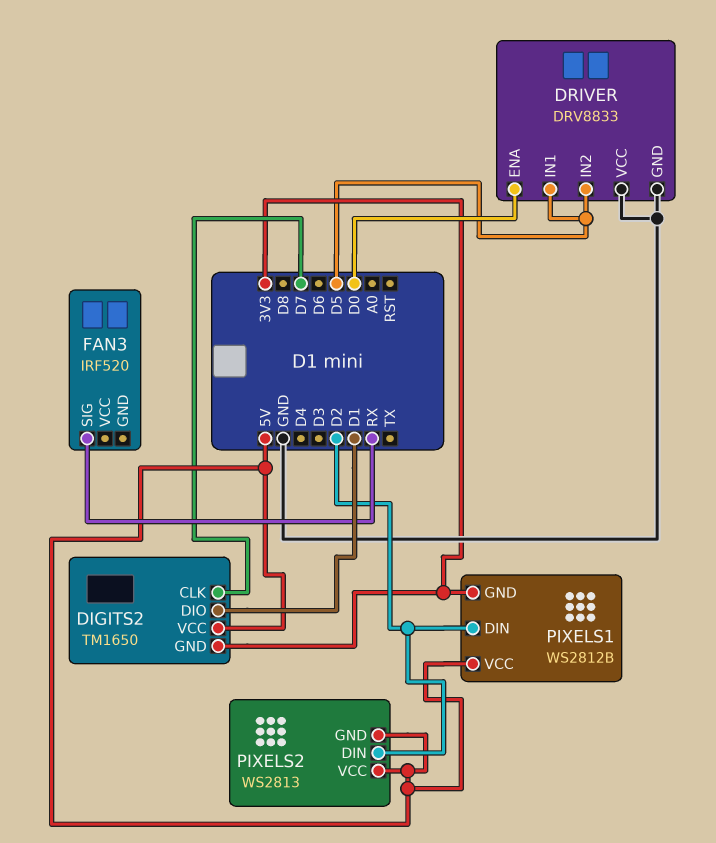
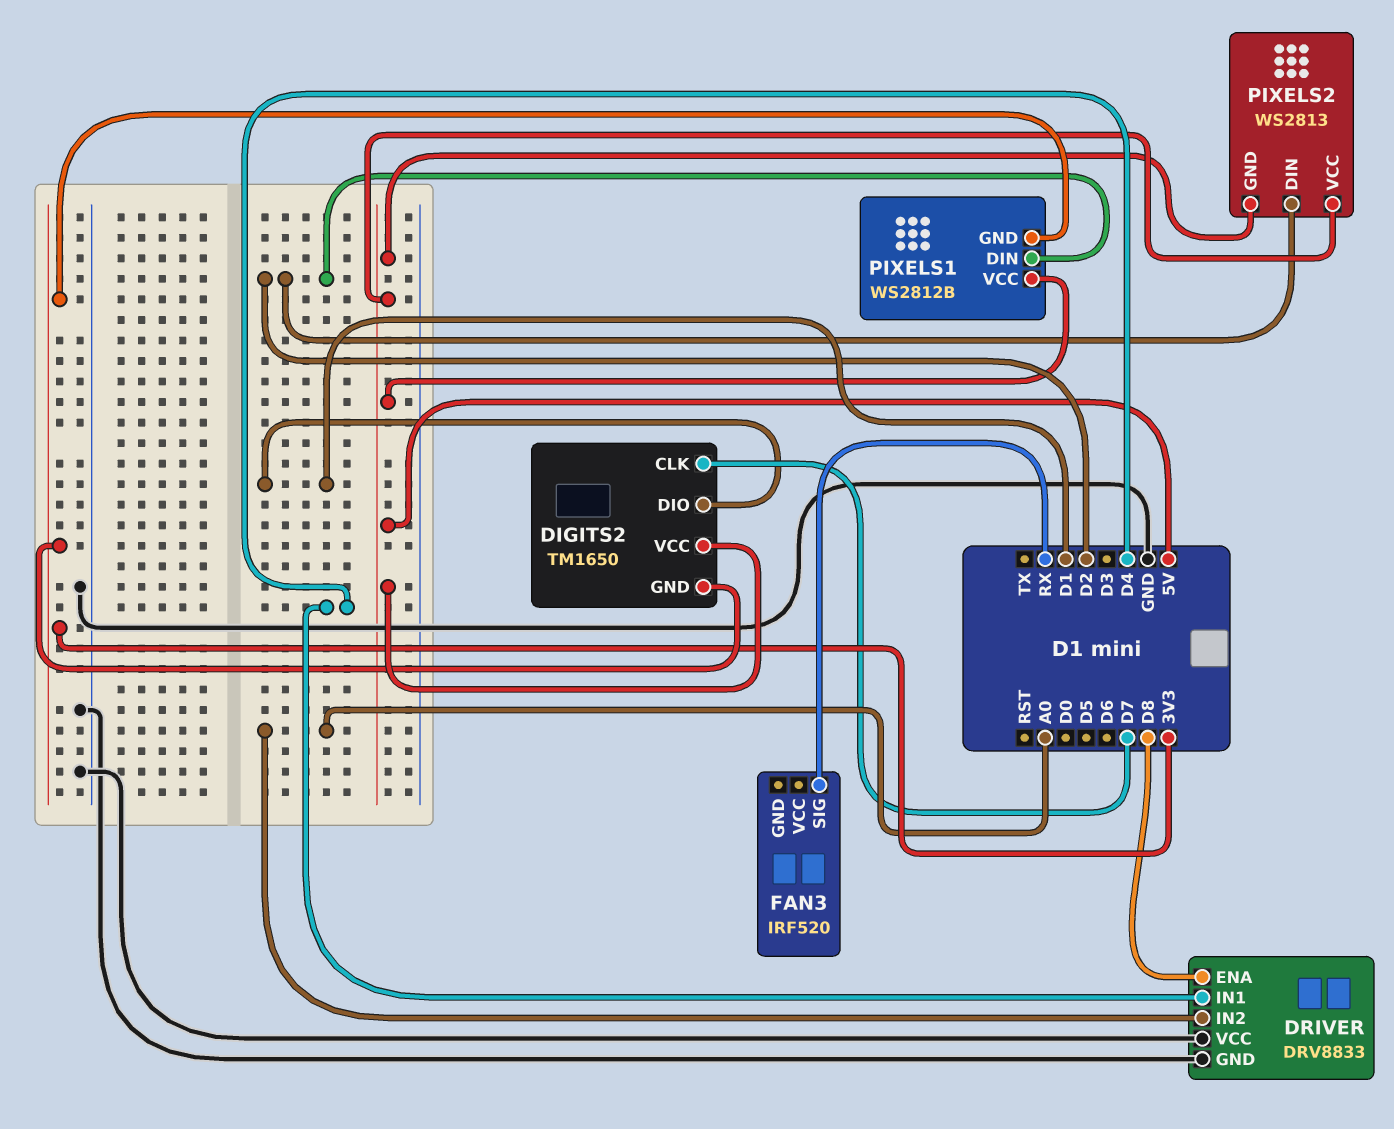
DRIVER pin ENA: D0 -> D8
DRIVER pin IN1: D5 -> D4
DRIVER pin IN2: D5 -> A0

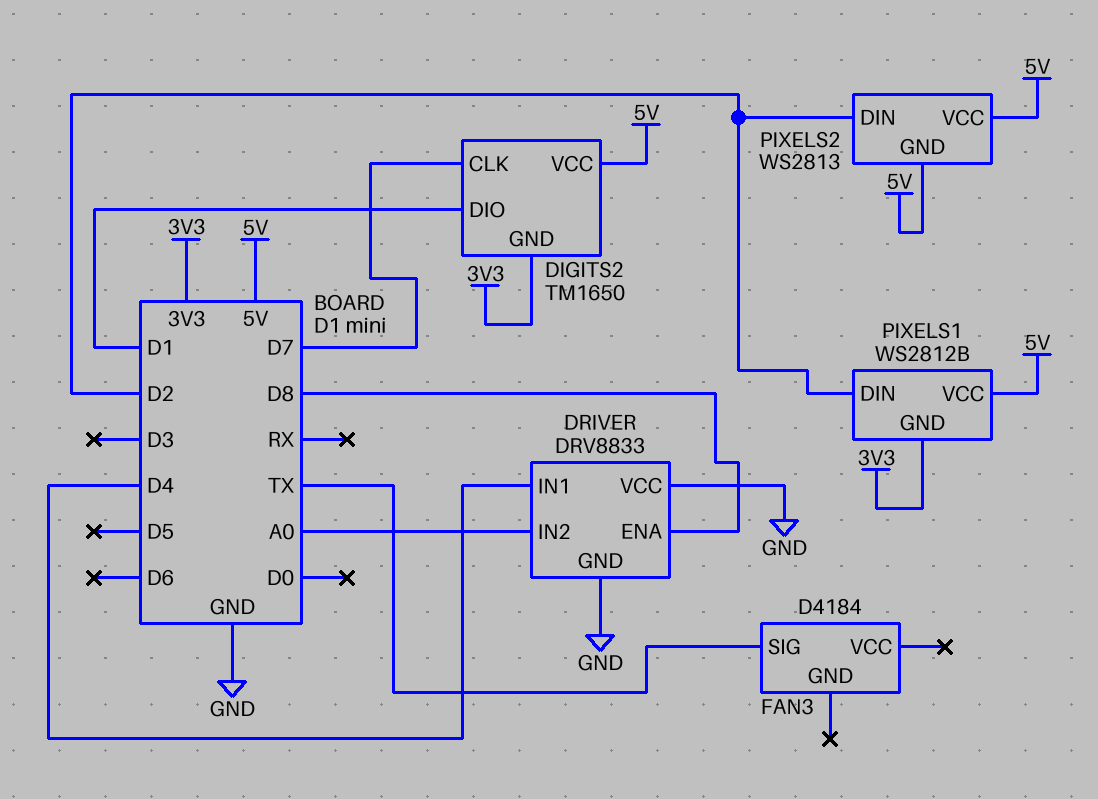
FAN3: IRF520 -> D4184
FAN3 pin SIG: RX -> TX

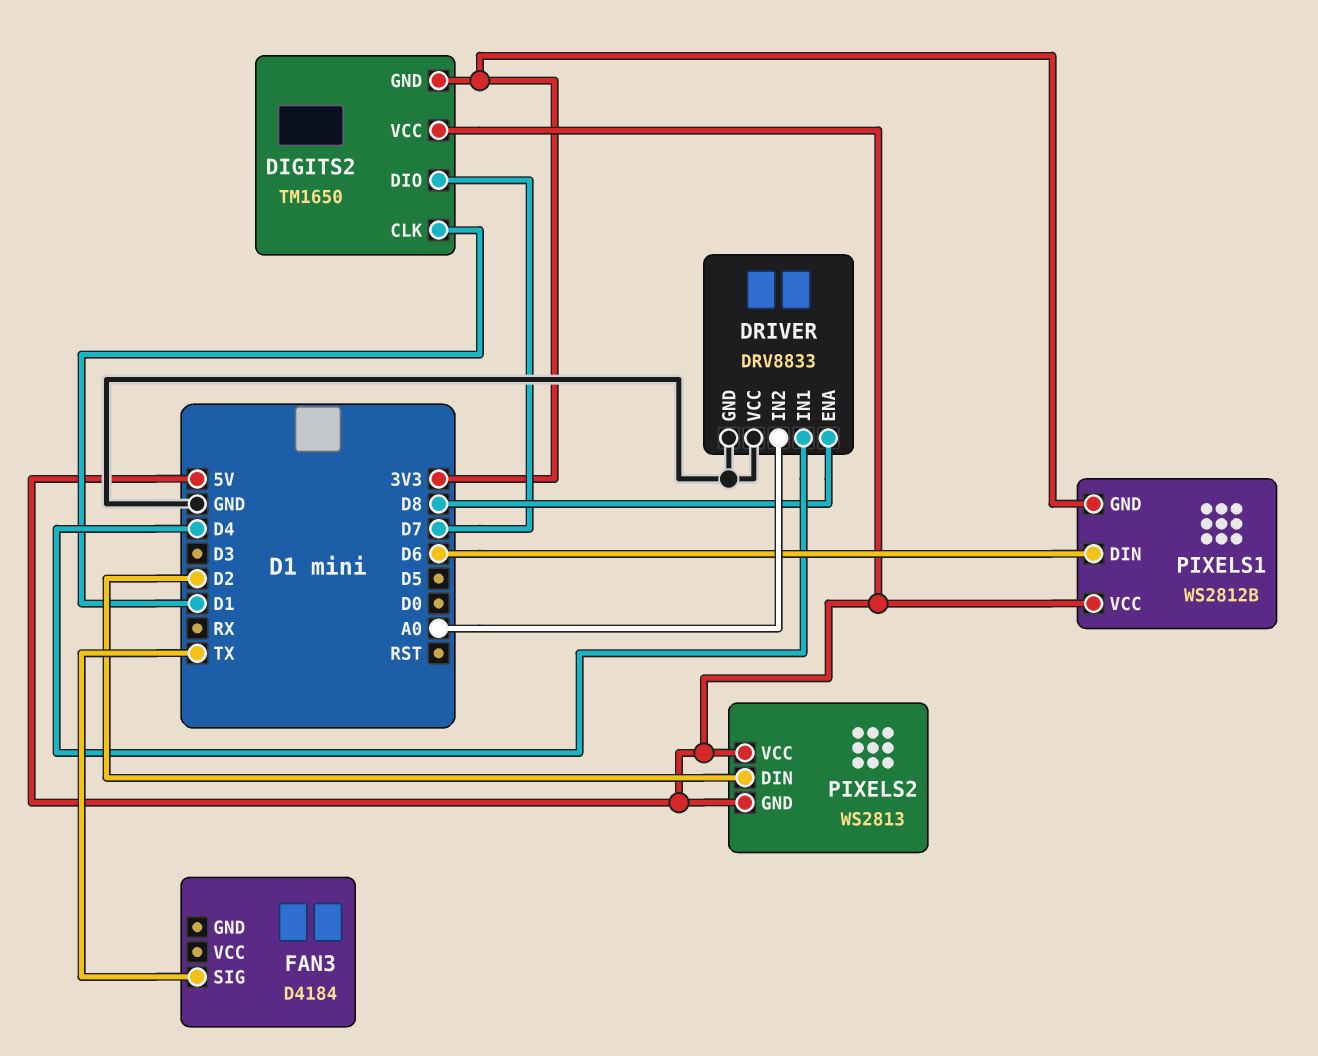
DIGITS2 pin CLK: D7 -> D1
DIGITS2 pin DIO: D1 -> D7
PIXELS1 pin DIN: D2 -> D6

